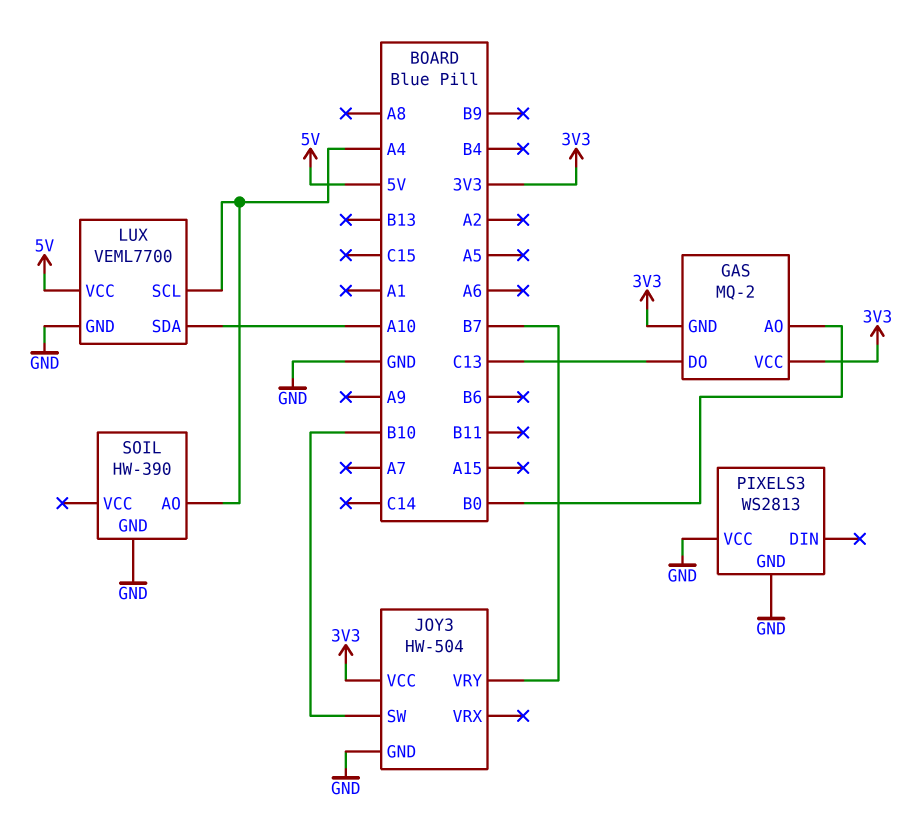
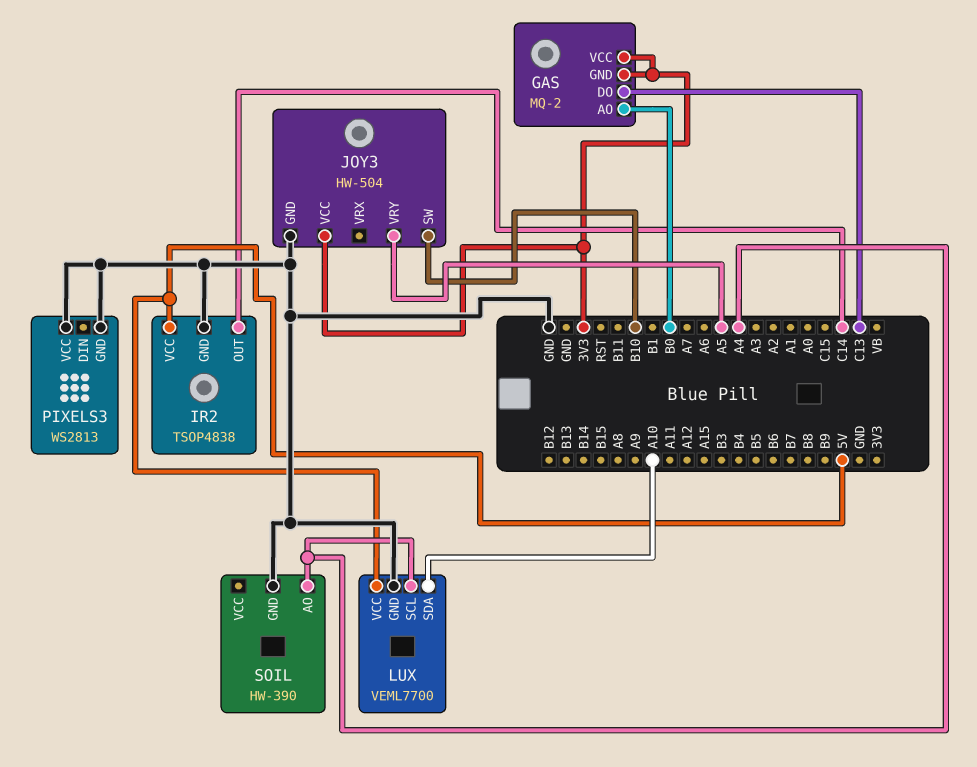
IR2: none -> TSOP4838
IR2 pin GND: none -> GND
IR2 pin OUT: none -> C14
IR2 pin VCC: none -> 5V
JOY3 pin VRY: B7 -> A5

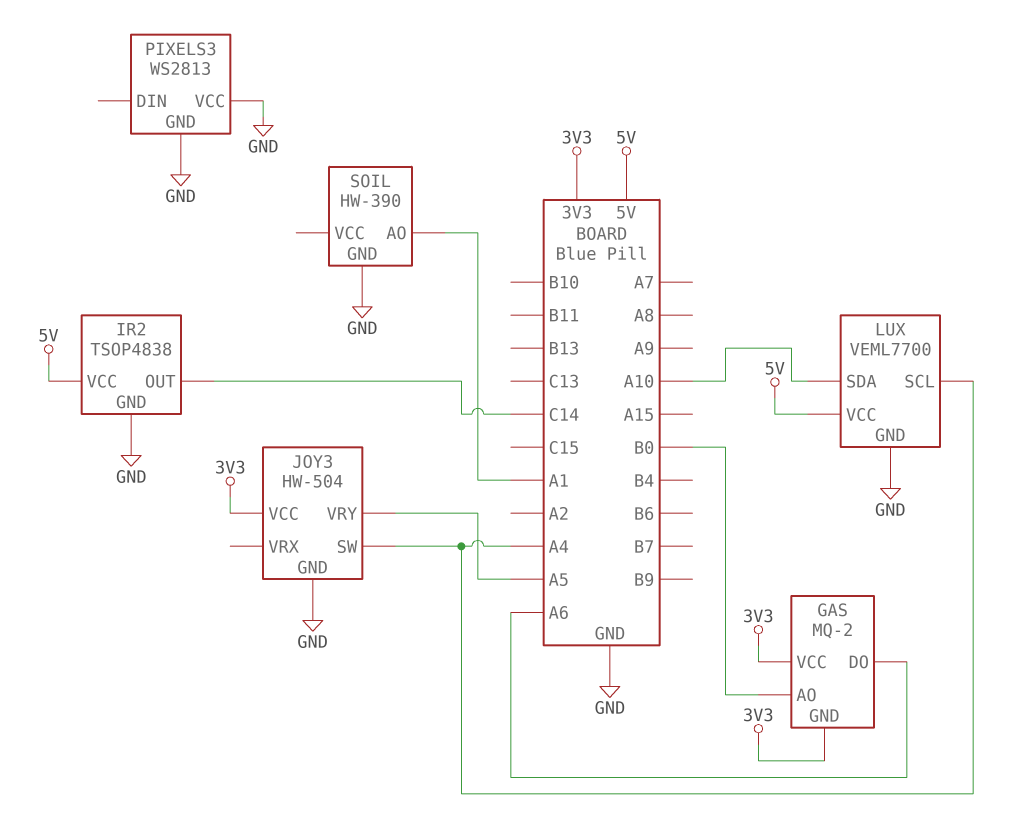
GAS pin DO: C13 -> A6
JOY3 pin SW: B10 -> A4
SOIL pin AO: A4 -> A1

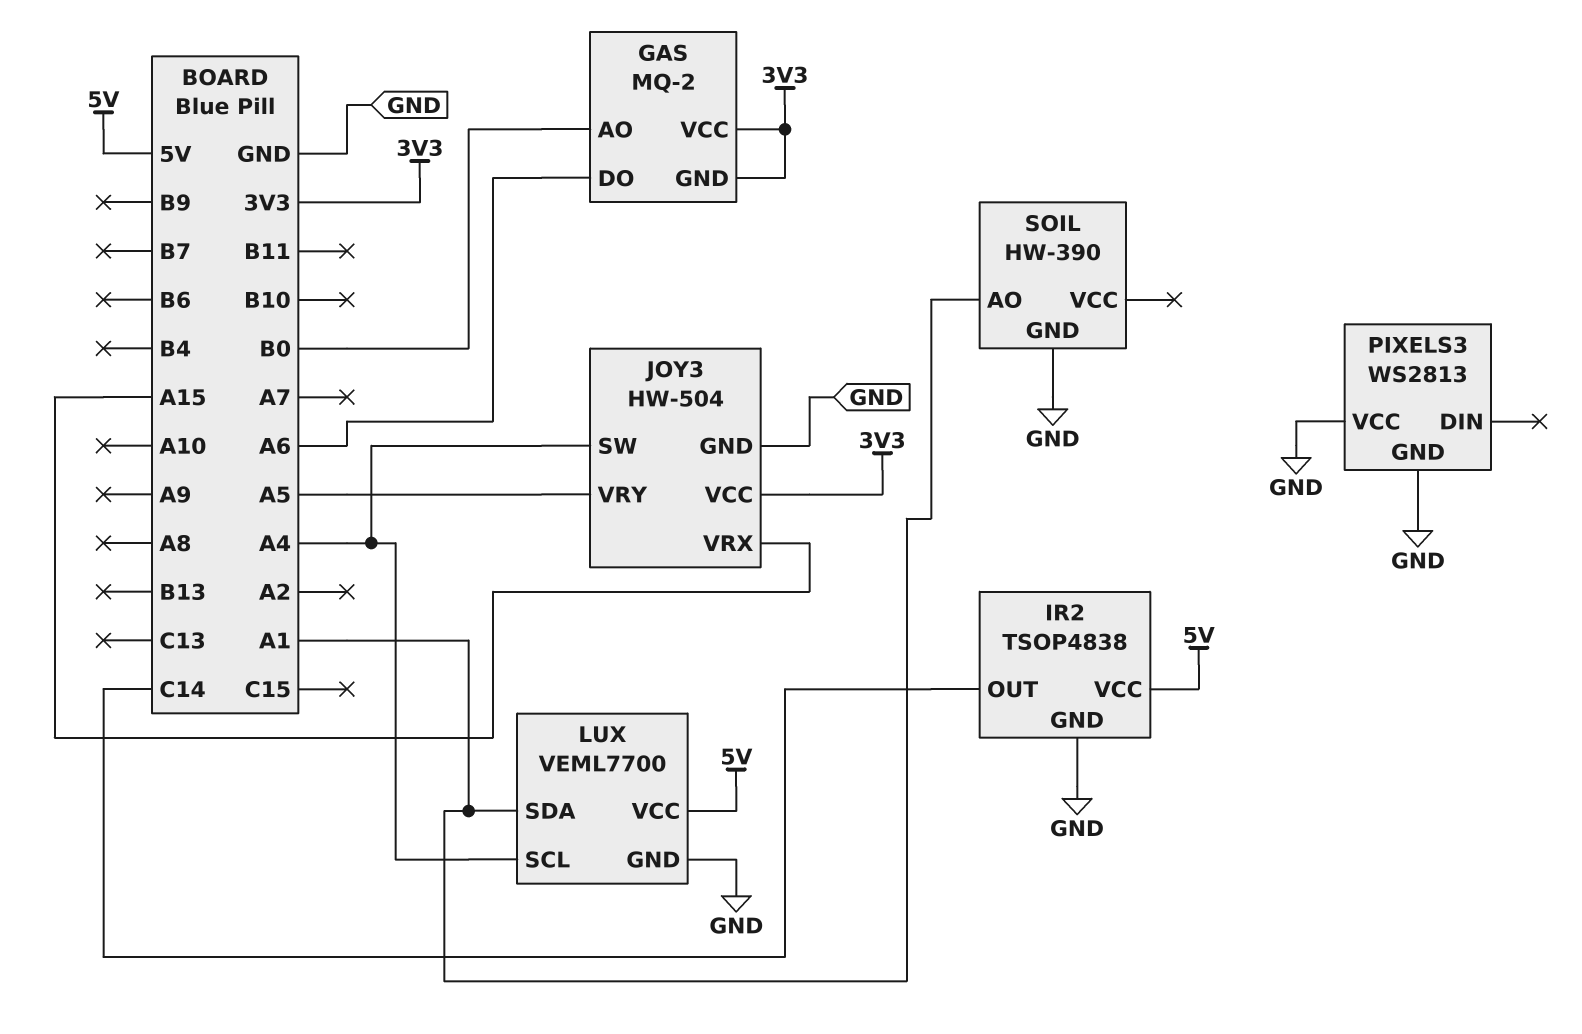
JOY3 pin VRX: none -> A15
LUX pin SDA: A10 -> A1

